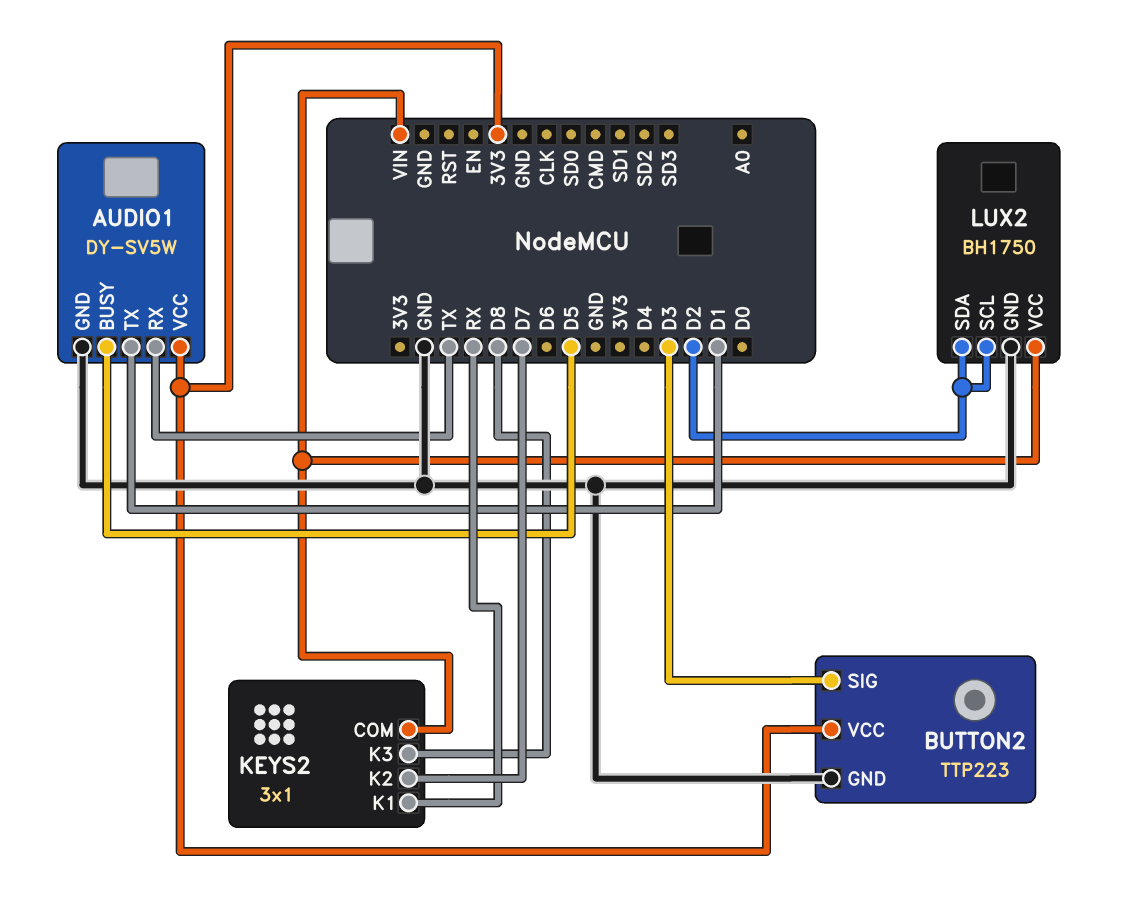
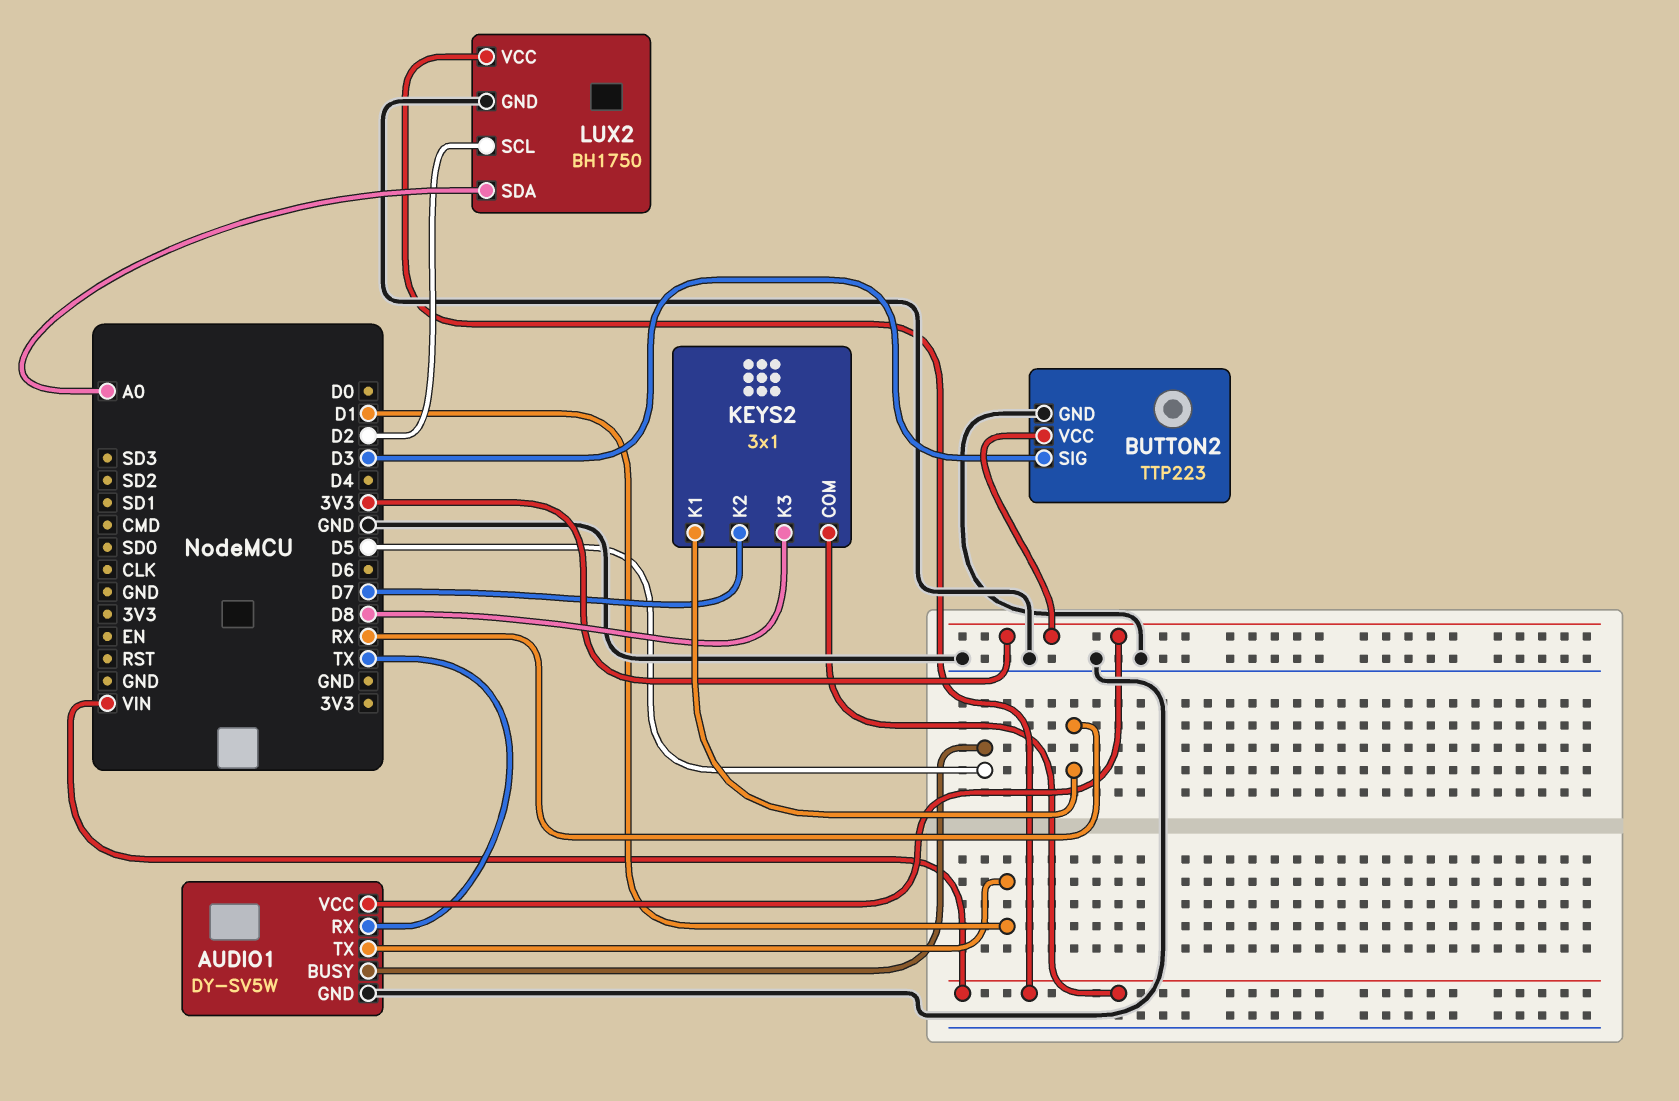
LUX2 pin SDA: D2 -> A0

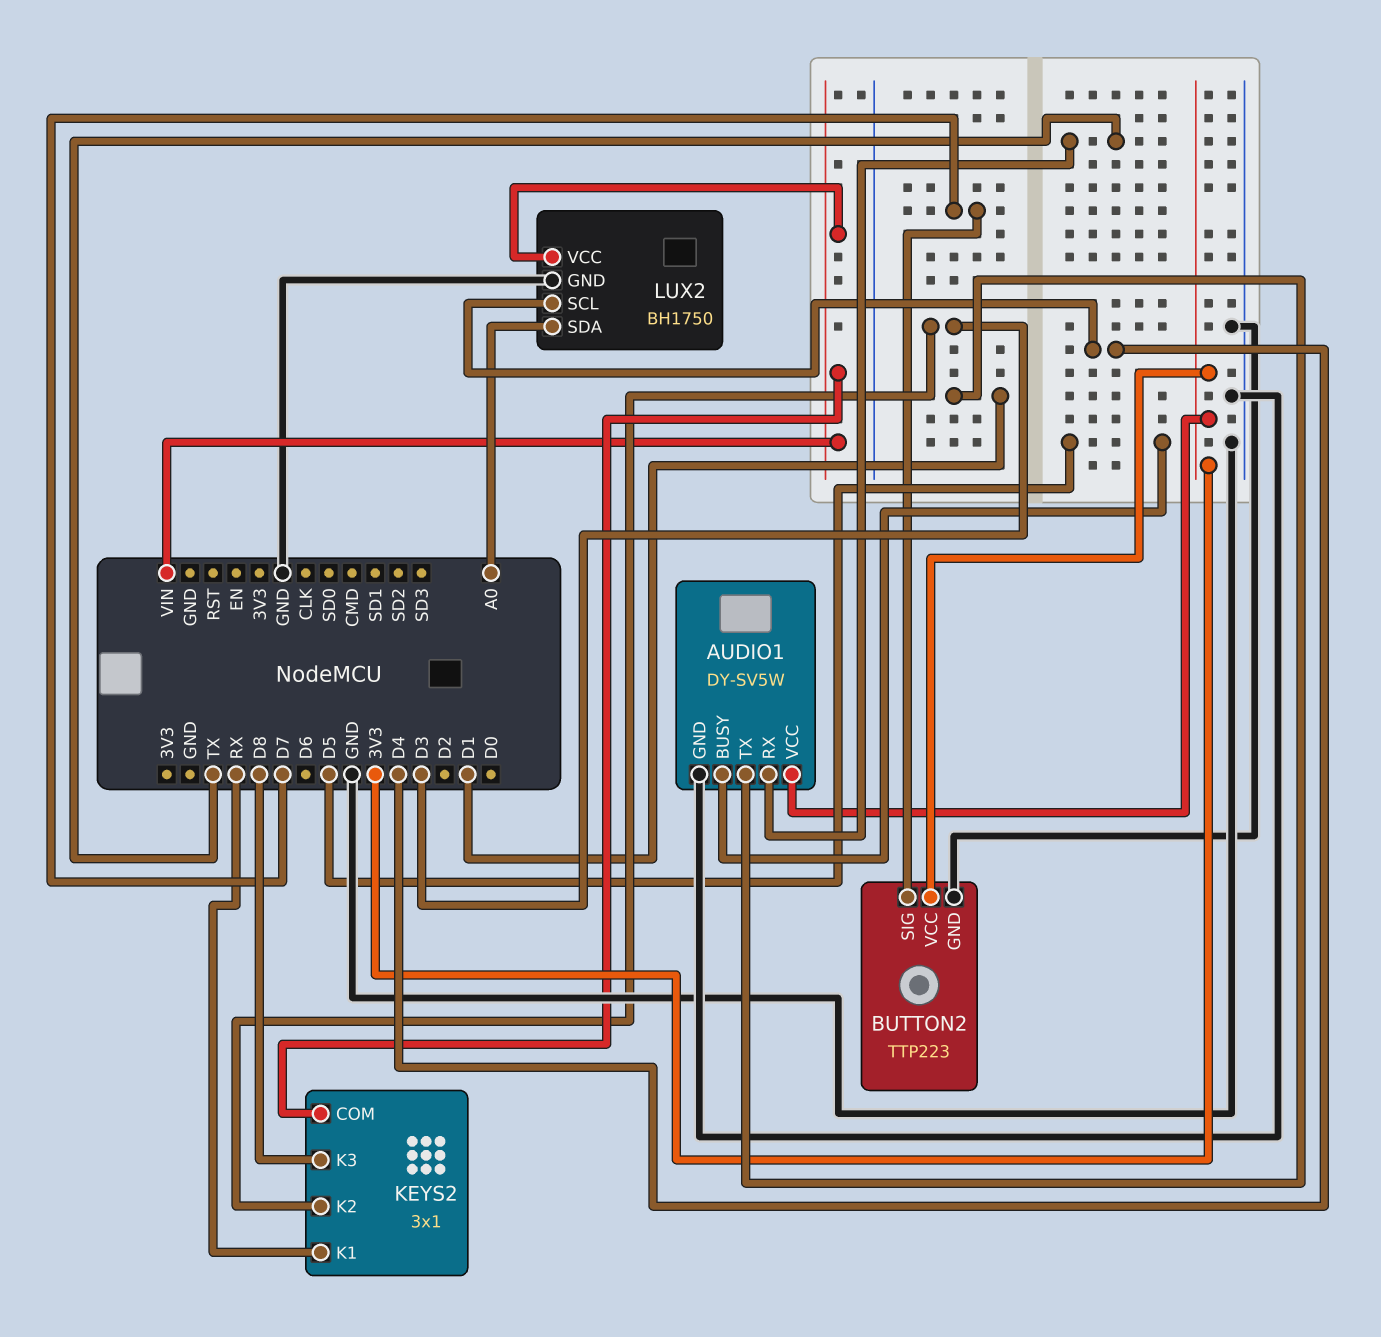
BUTTON2 pin SIG: D3 -> D7
KEYS2 pin K2: D7 -> D3
LUX2 pin SCL: D2 -> D4

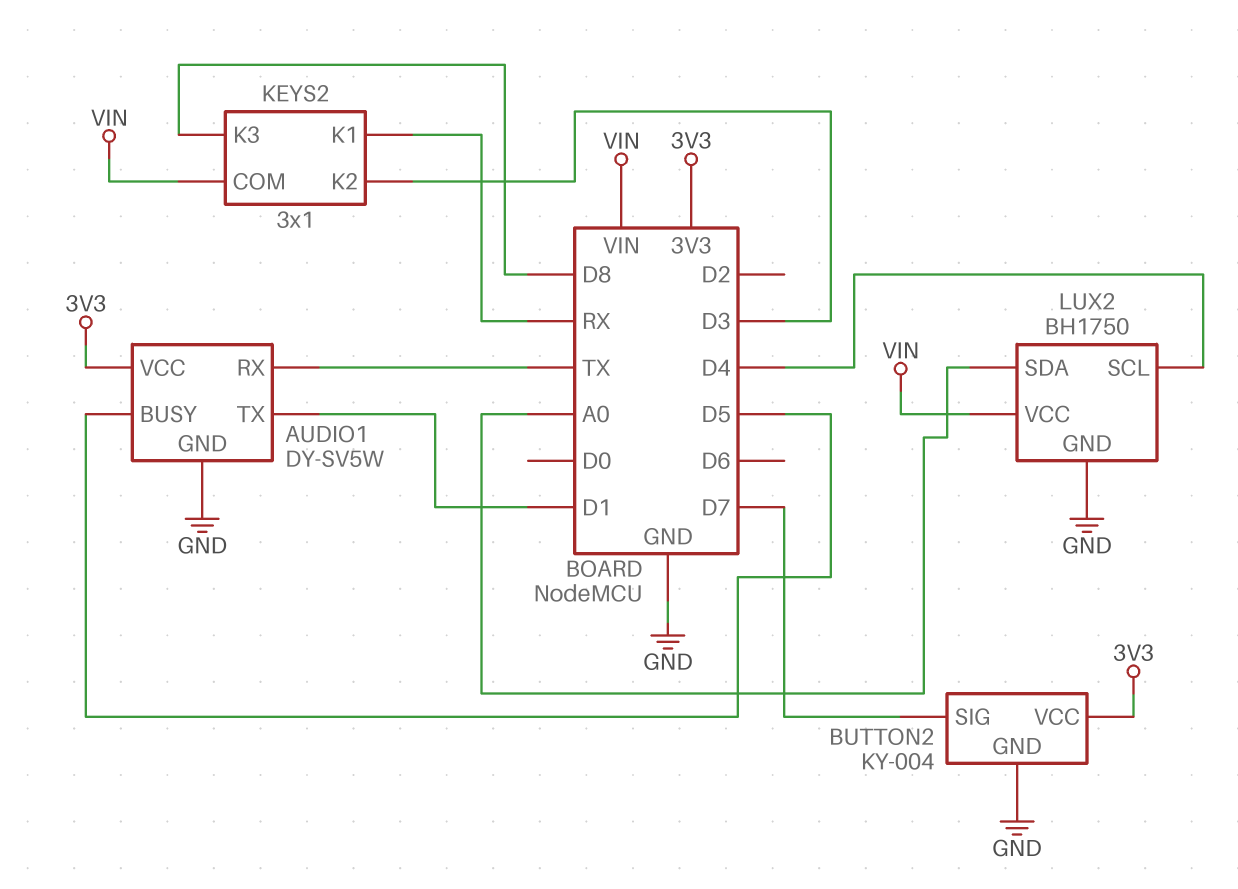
BUTTON2: TTP223 -> KY-004

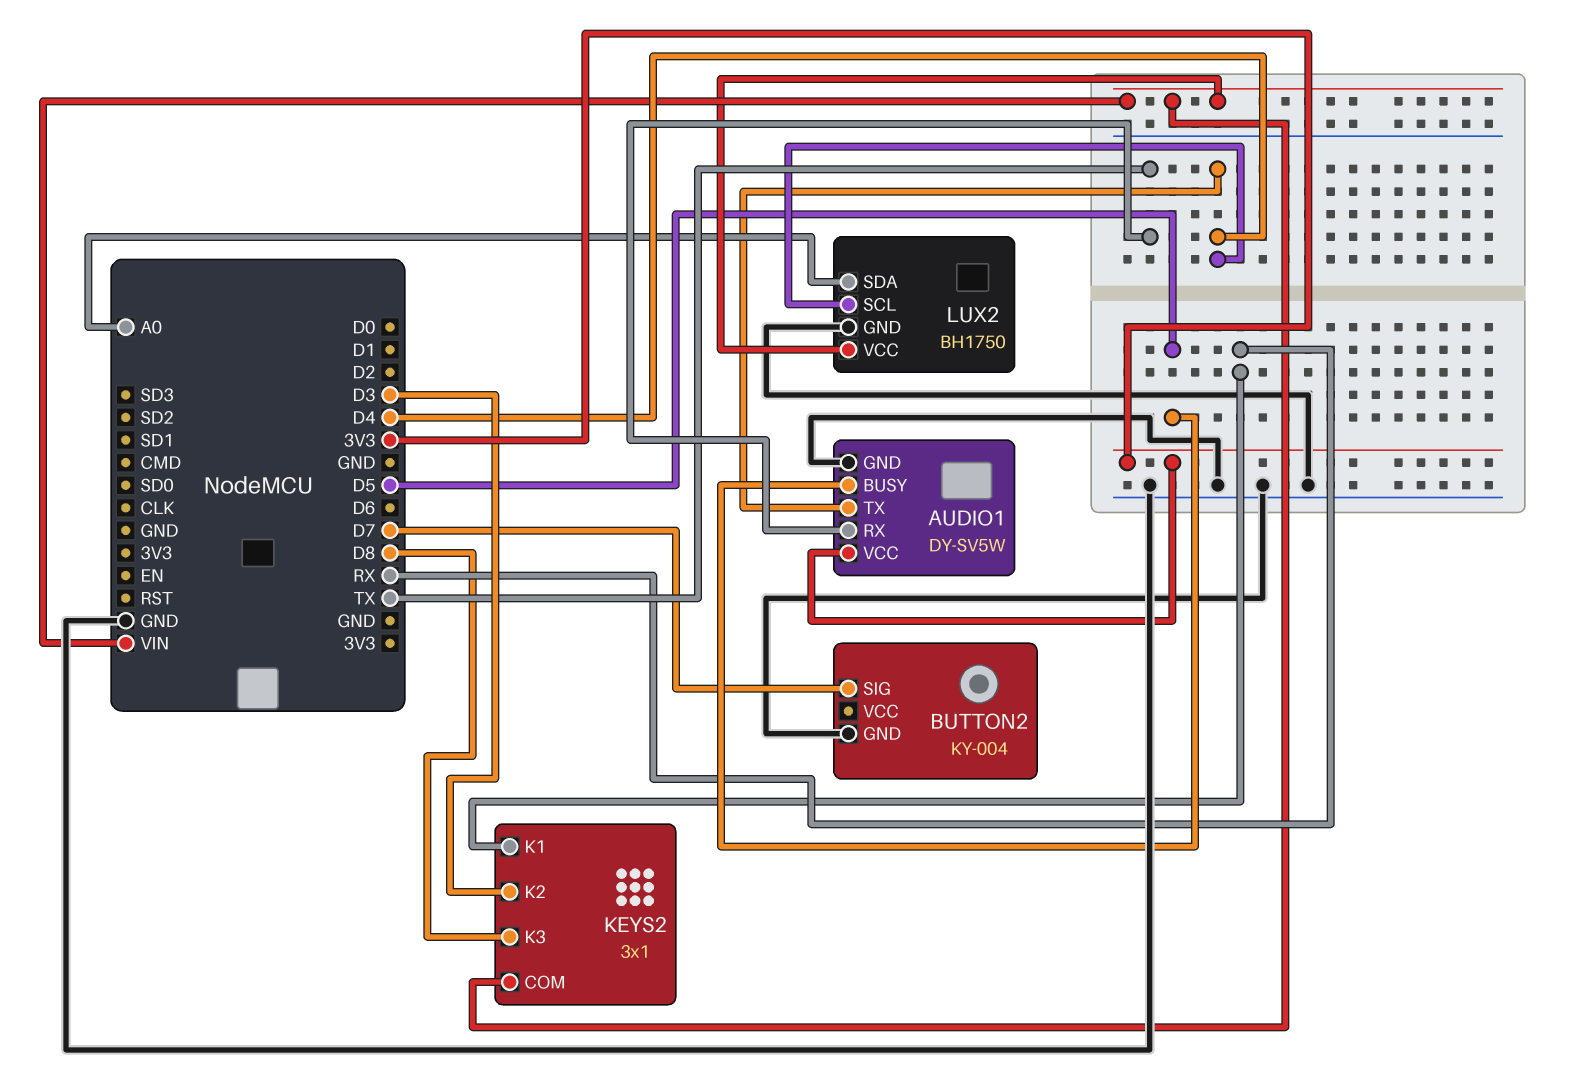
AUDIO1 pin TX: D1 -> D4
BUTTON2 pin VCC: 3V3 -> none

